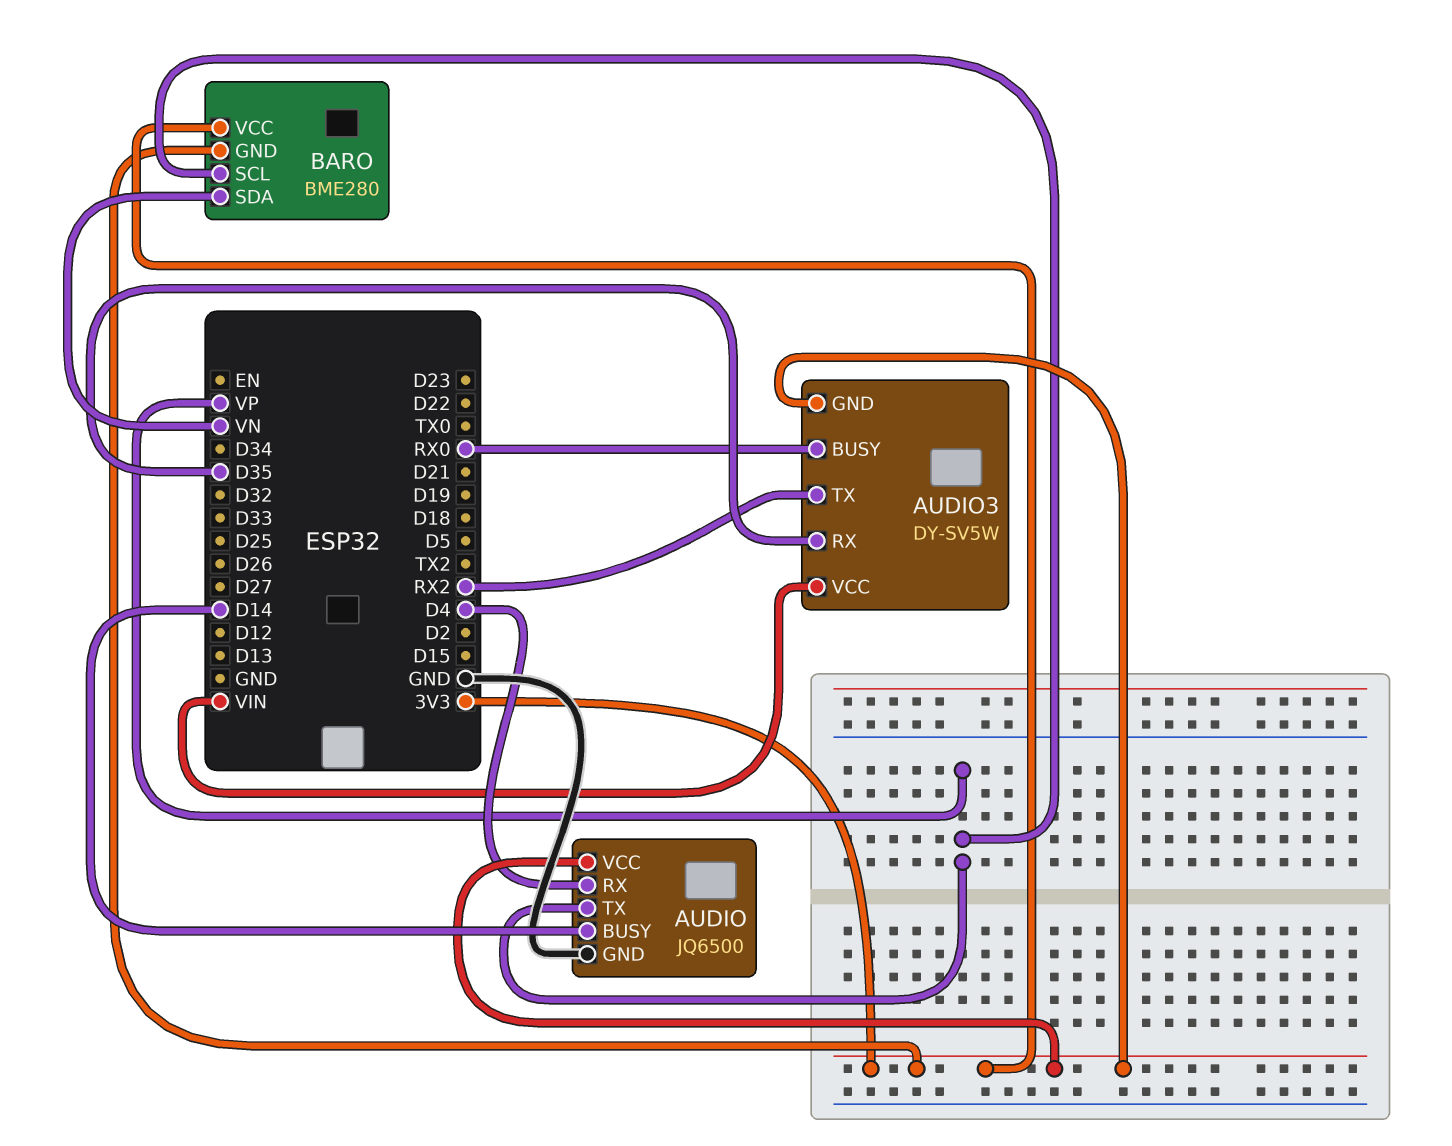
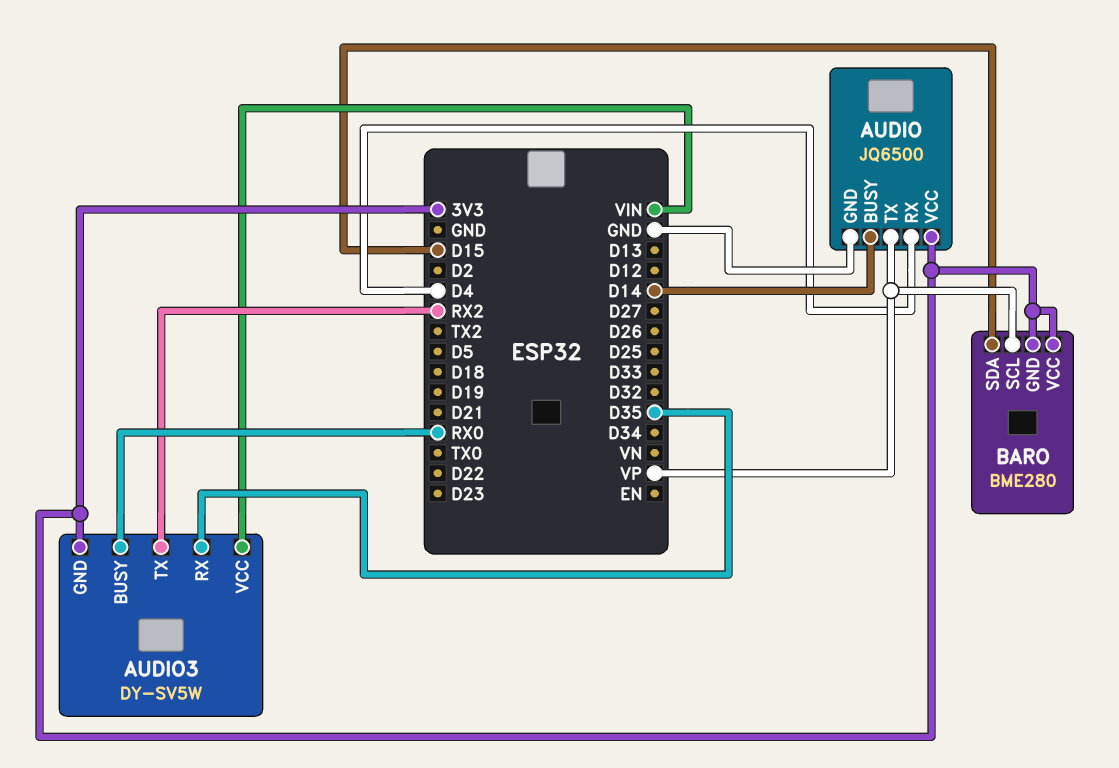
BARO pin SDA: VN -> D15

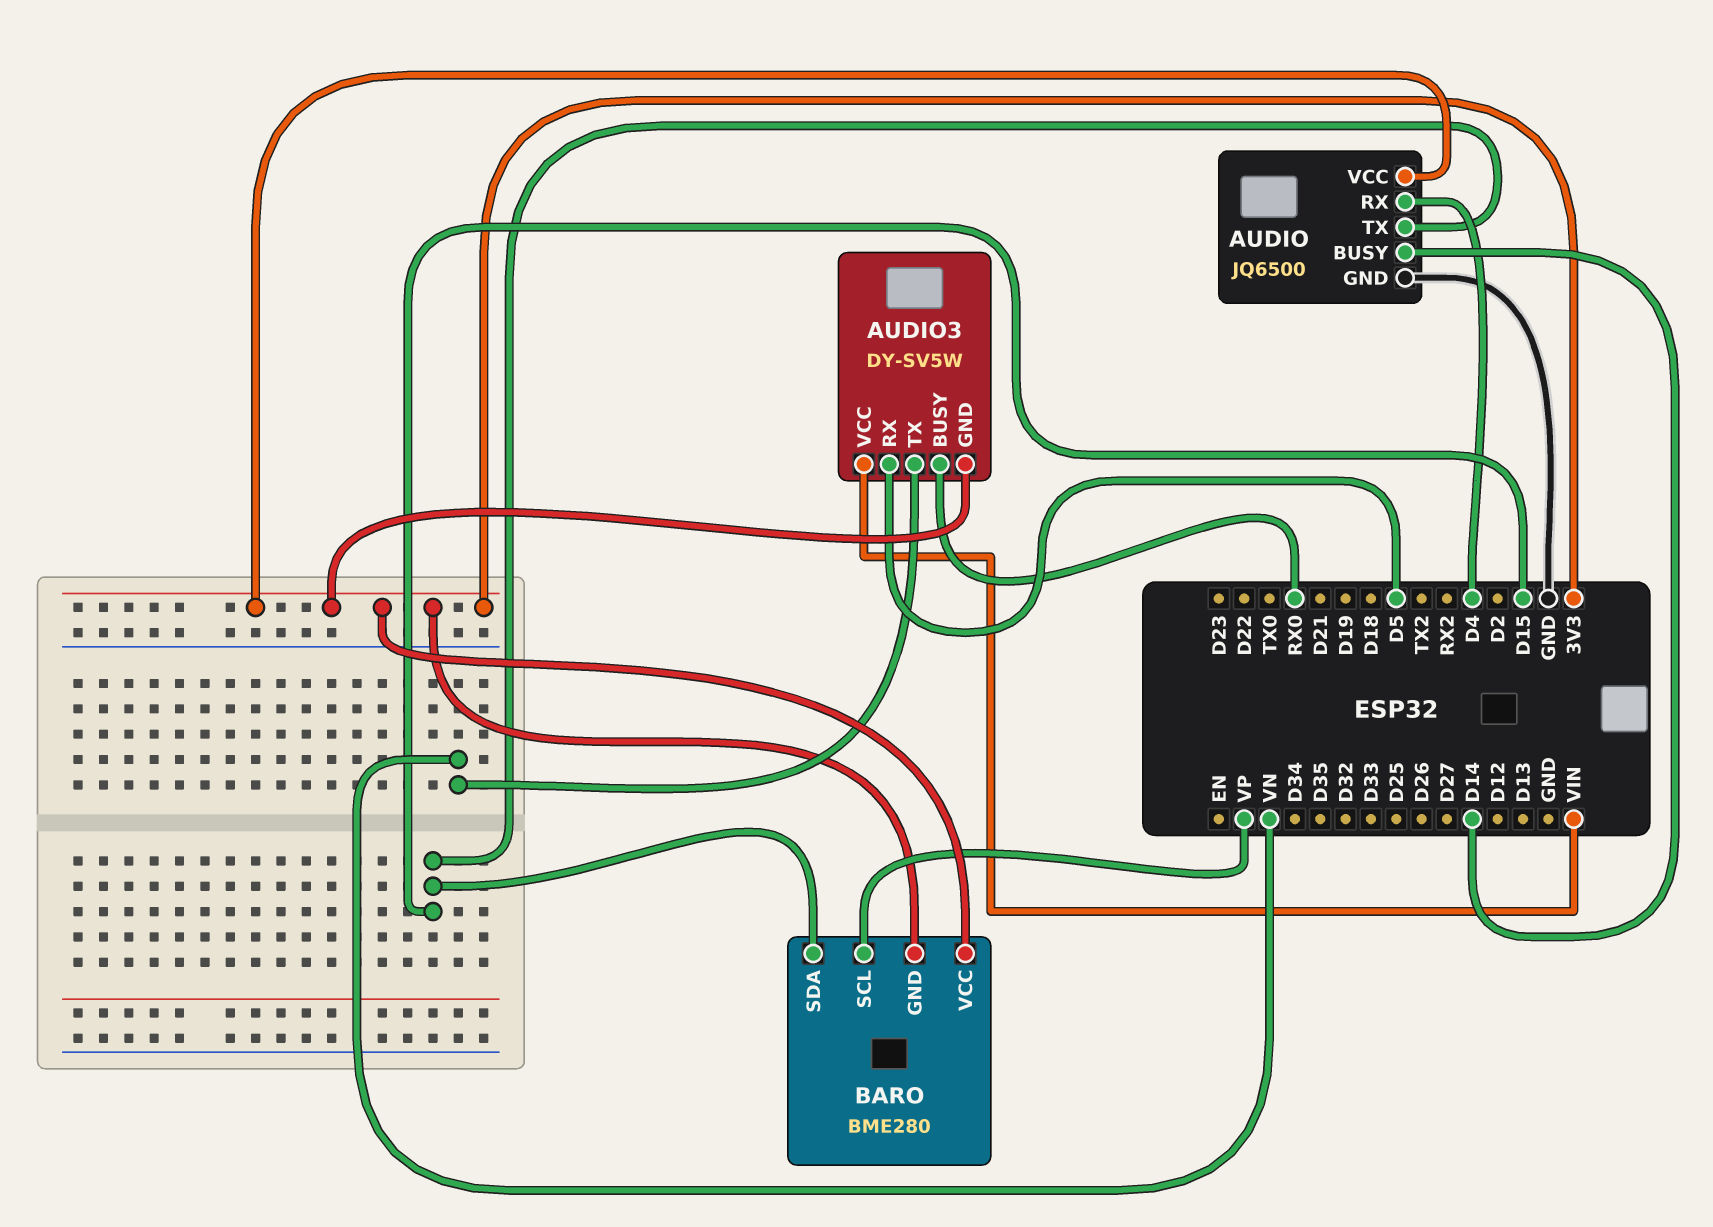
AUDIO pin TX: VP -> D15
AUDIO3 pin RX: D35 -> D5
AUDIO3 pin TX: RX2 -> VN

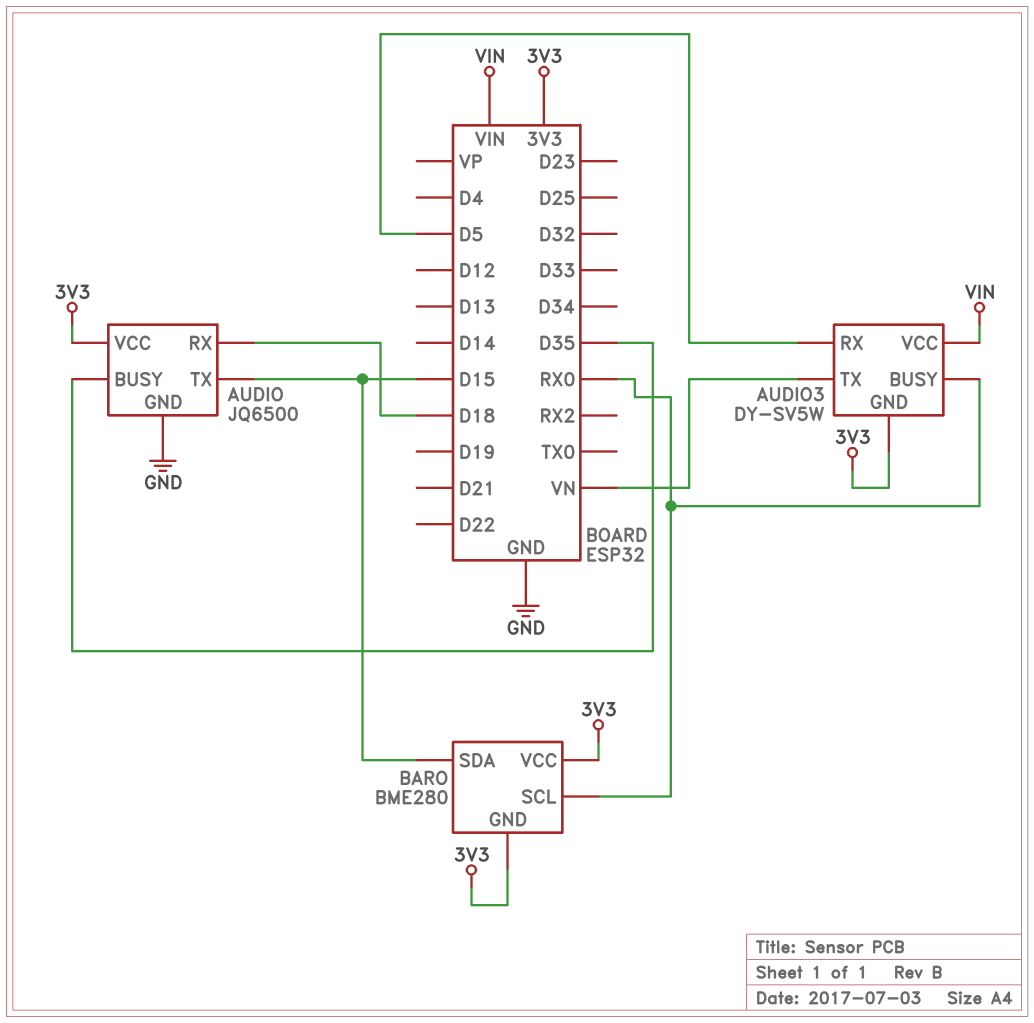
AUDIO pin BUSY: D14 -> D35
AUDIO pin RX: D4 -> D18
BARO pin SCL: VP -> RX0

